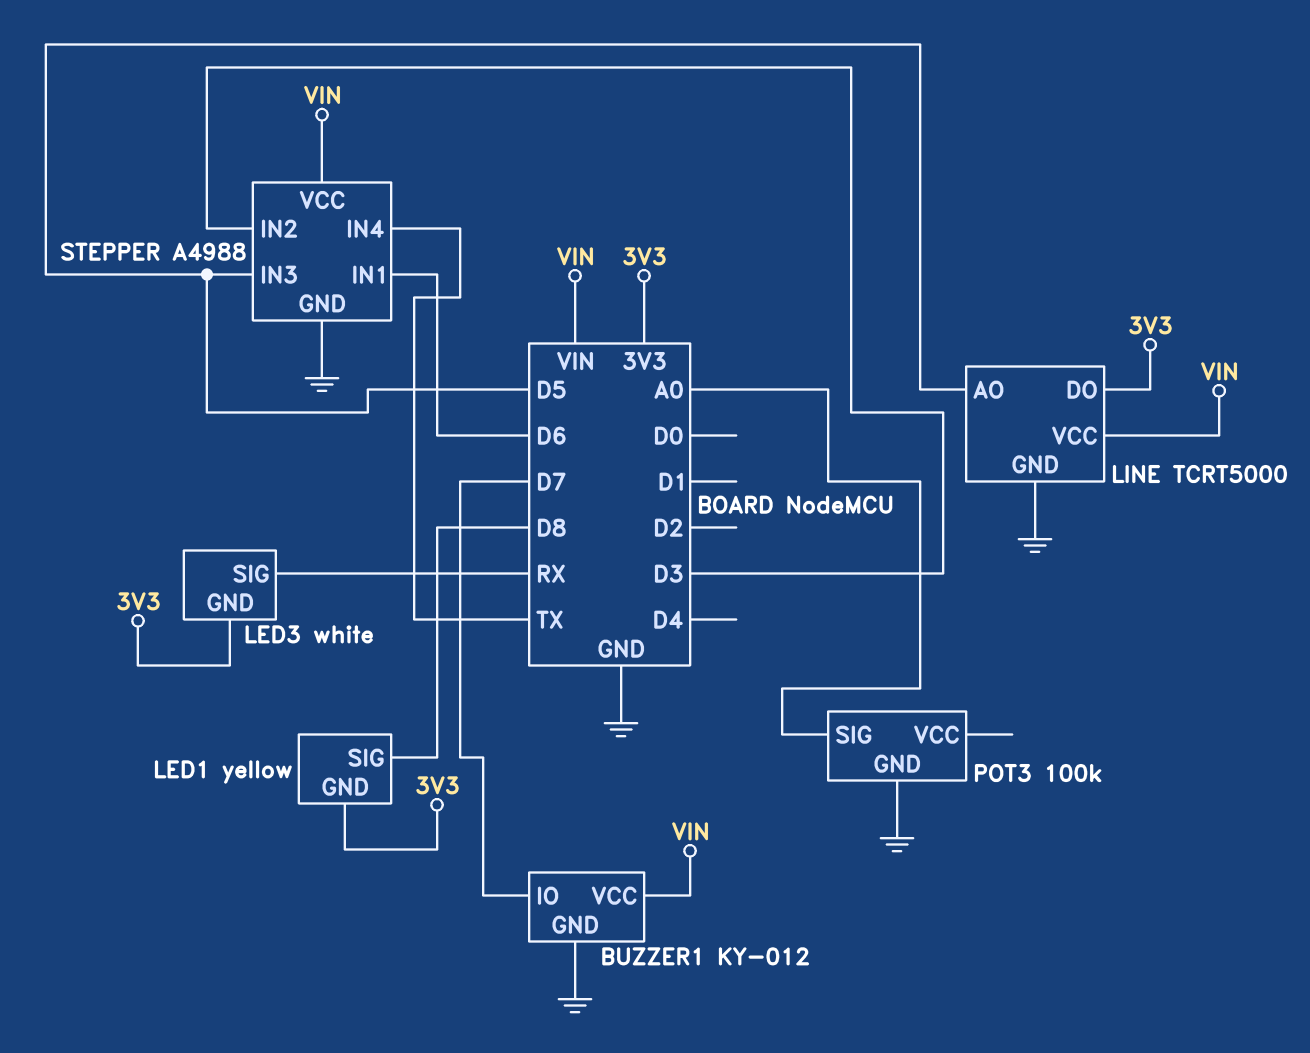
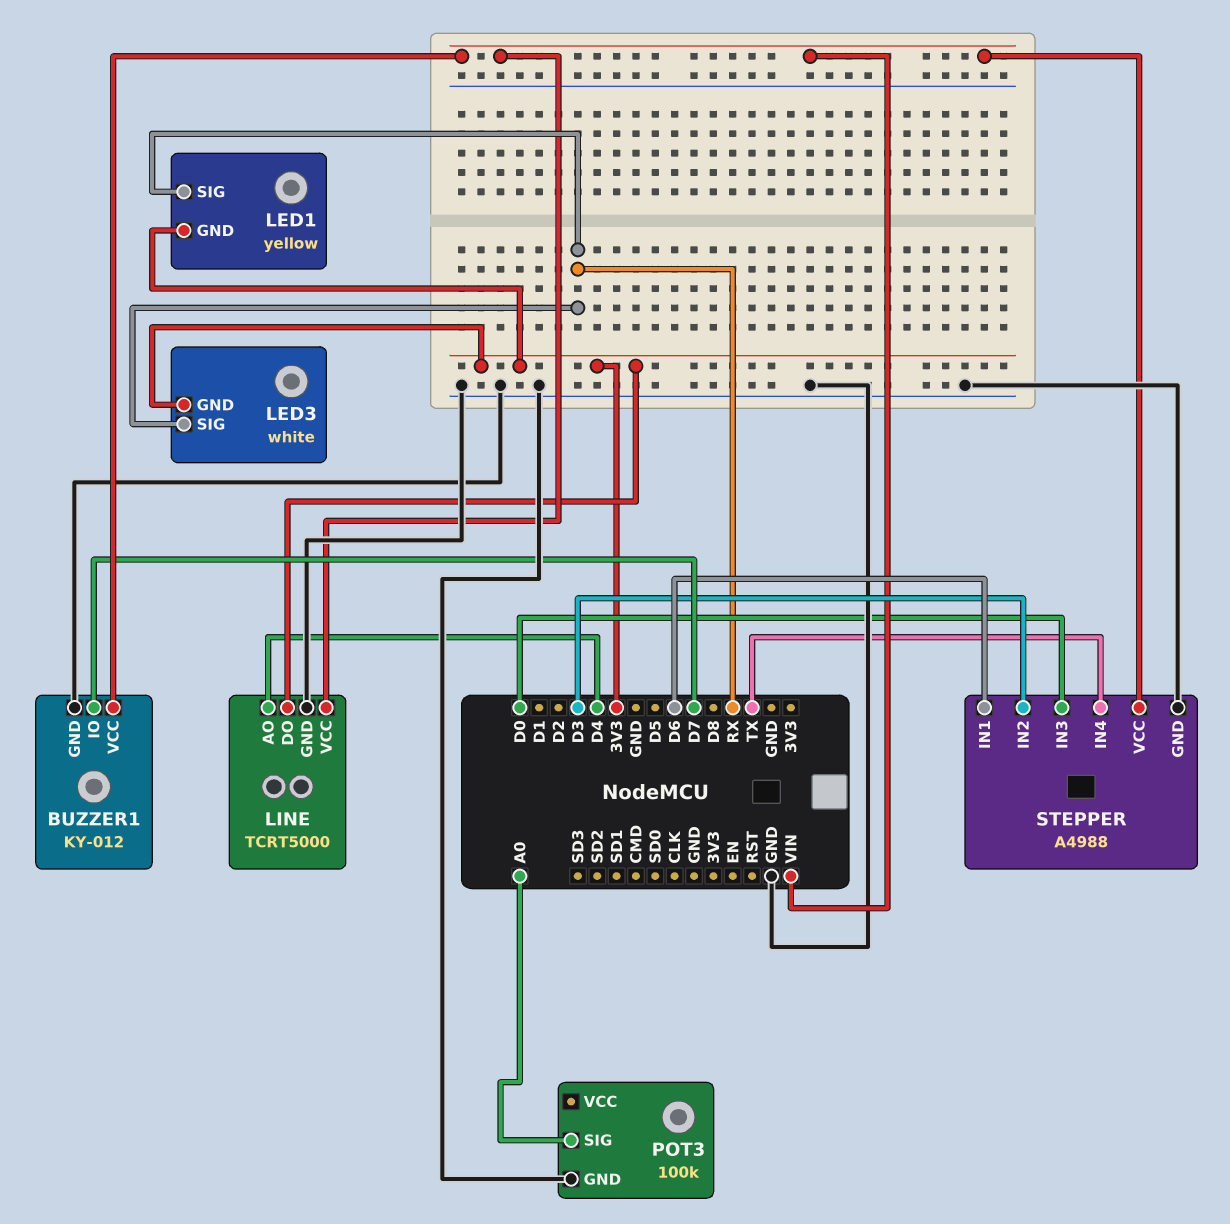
LED1 pin SIG: D8 -> RX
LINE pin AO: D5 -> D4
STEPPER pin IN3: D5 -> D0

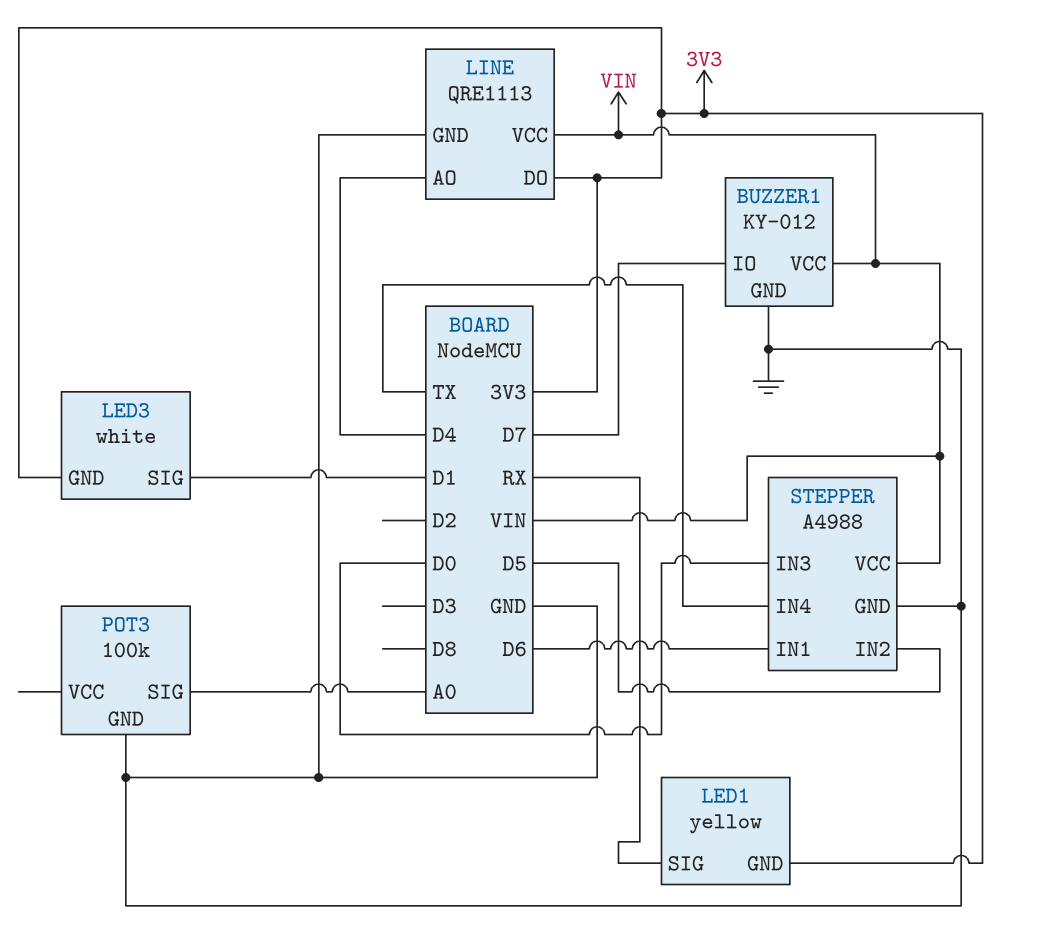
LED3 pin SIG: RX -> D1
LINE: TCRT5000 -> QRE1113
STEPPER pin IN2: D3 -> D5

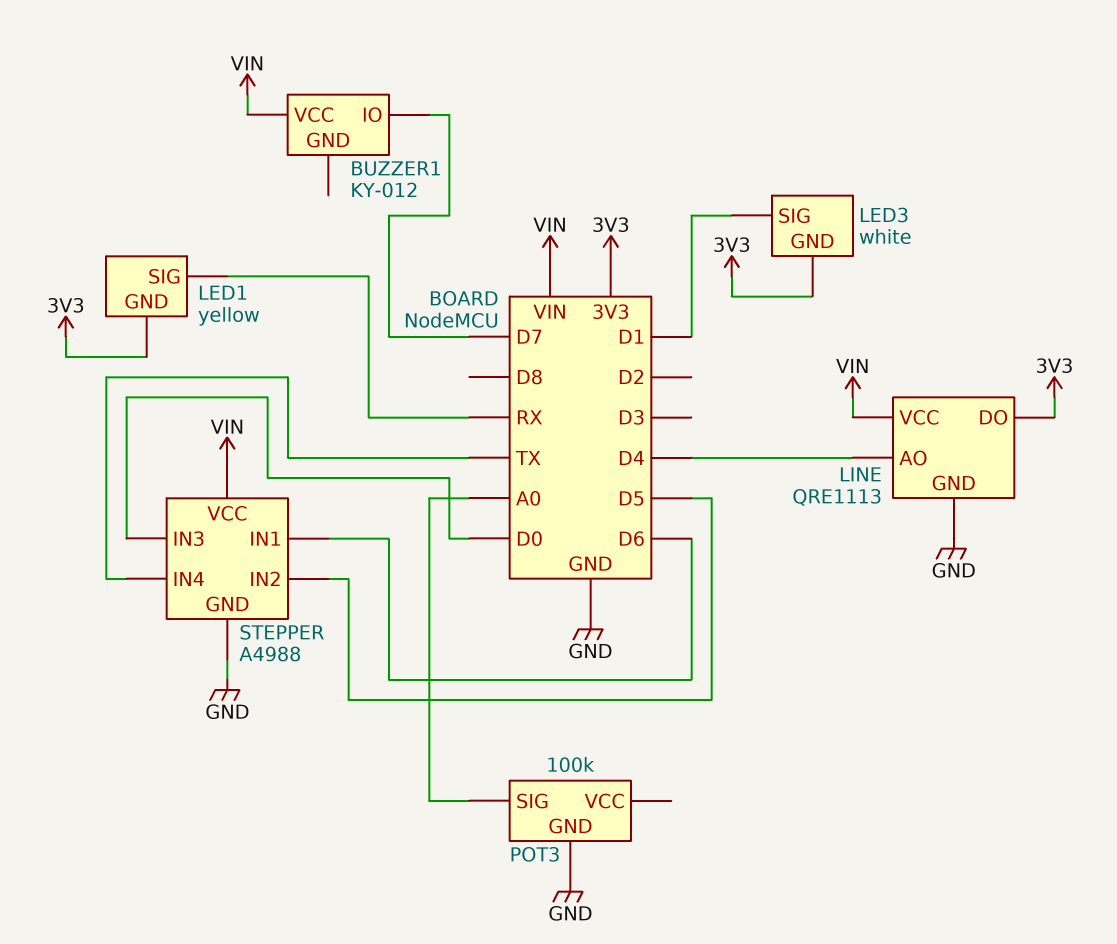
BUZZER1 pin GND: GND -> none

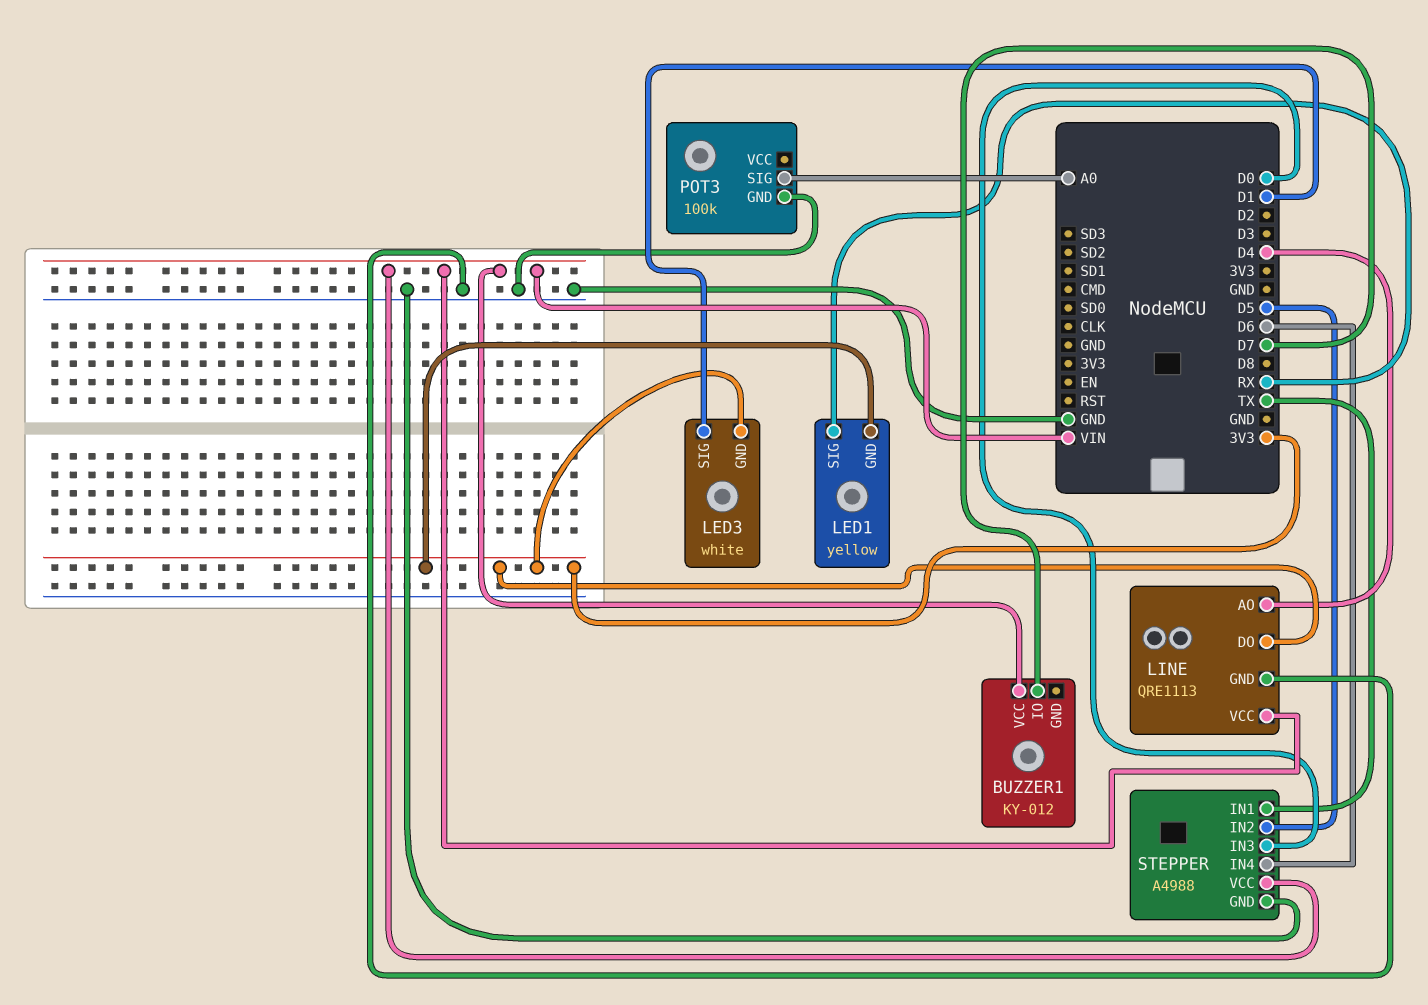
STEPPER pin IN1: D6 -> TX
STEPPER pin IN4: TX -> D6

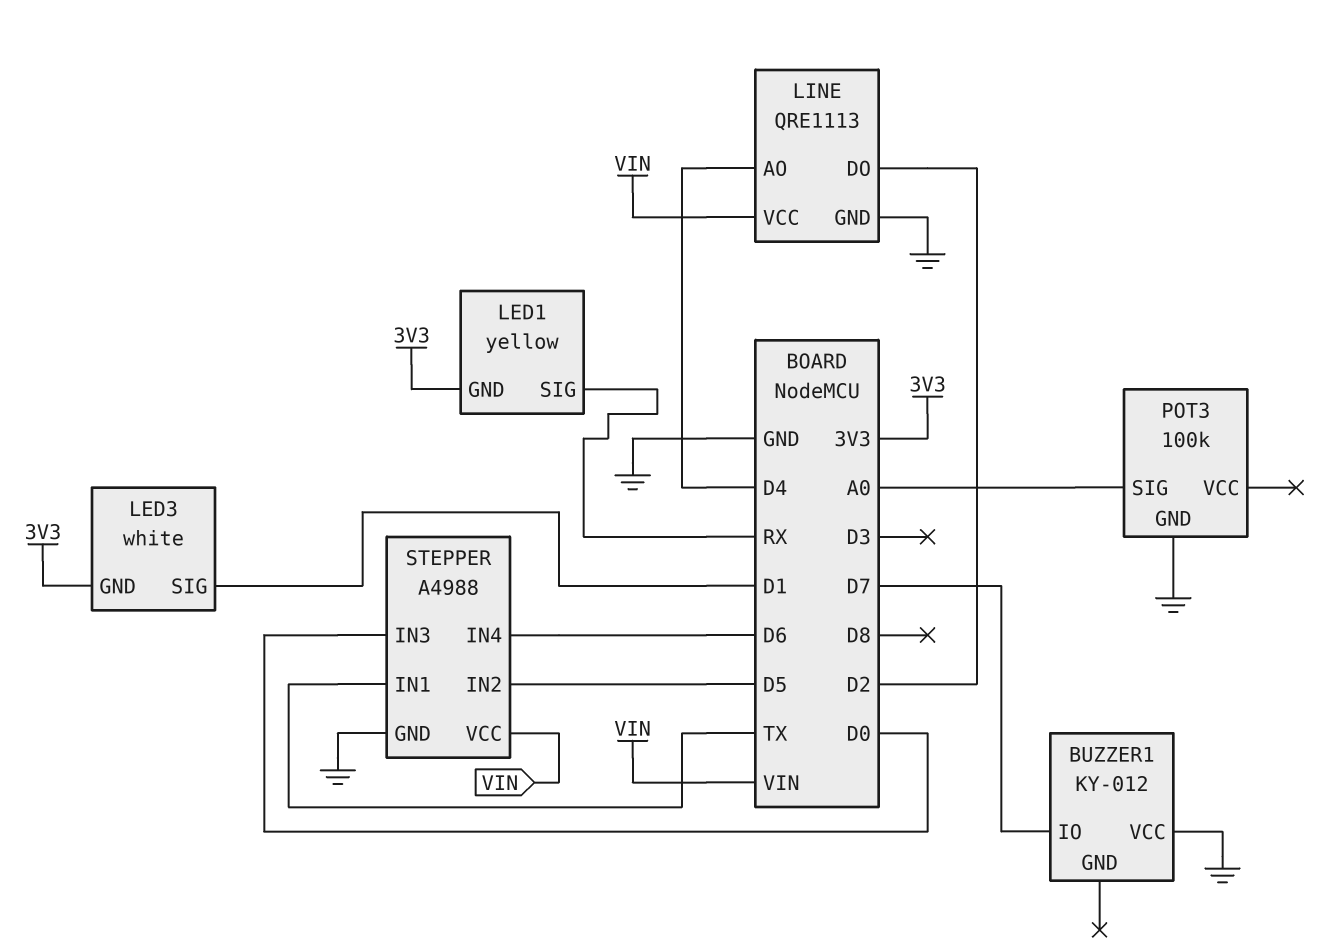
BUZZER1 pin VCC: VIN -> GND
LINE pin DO: 3V3 -> D2

